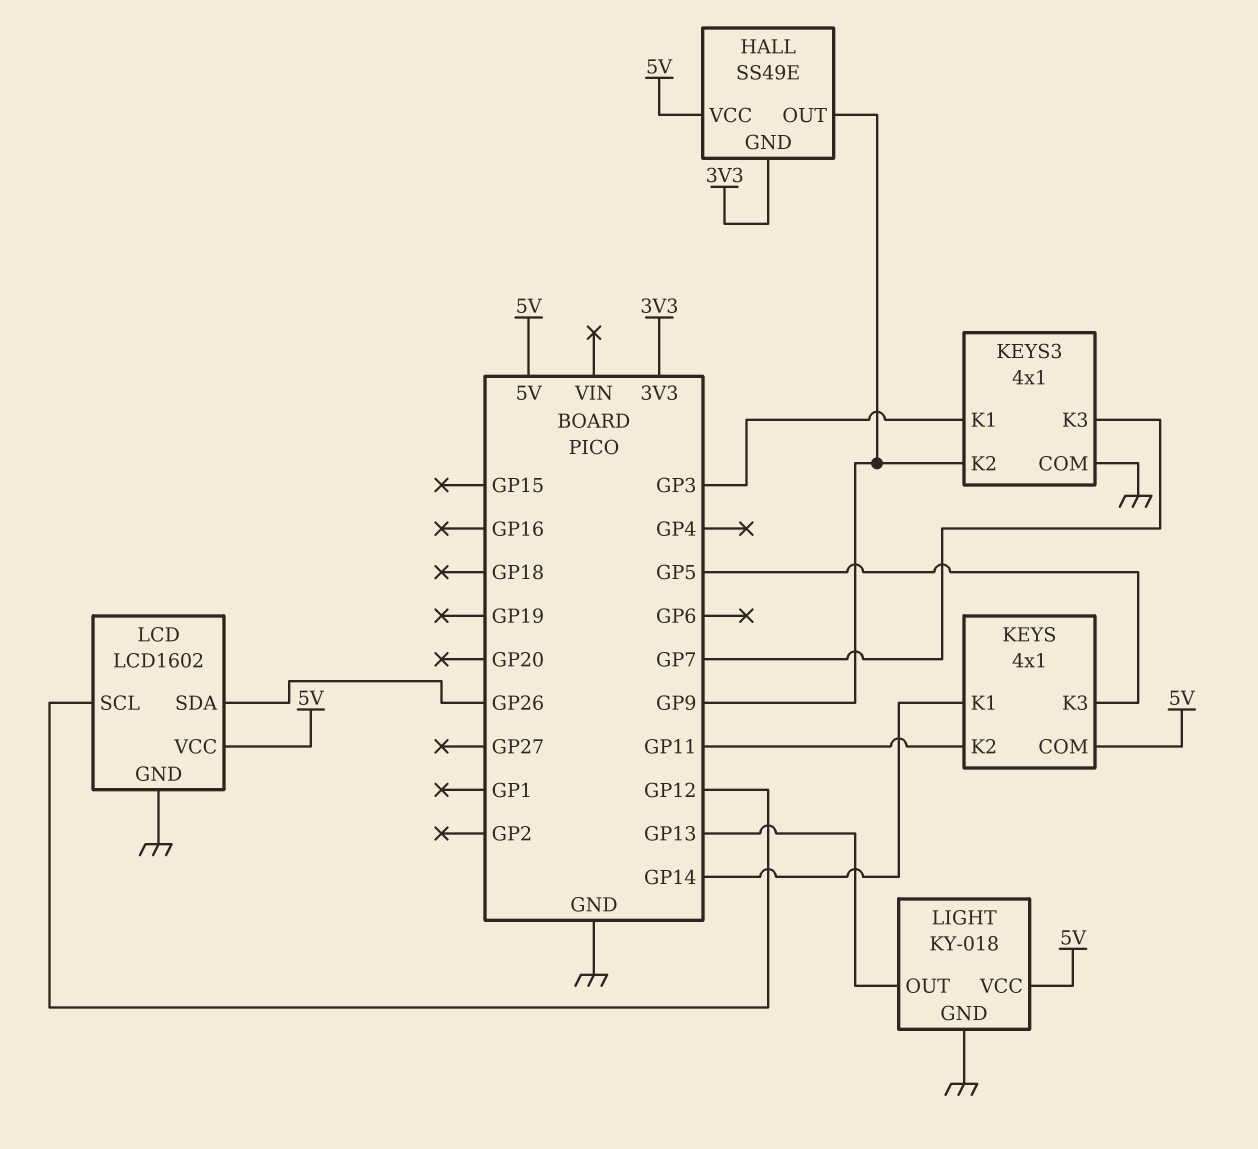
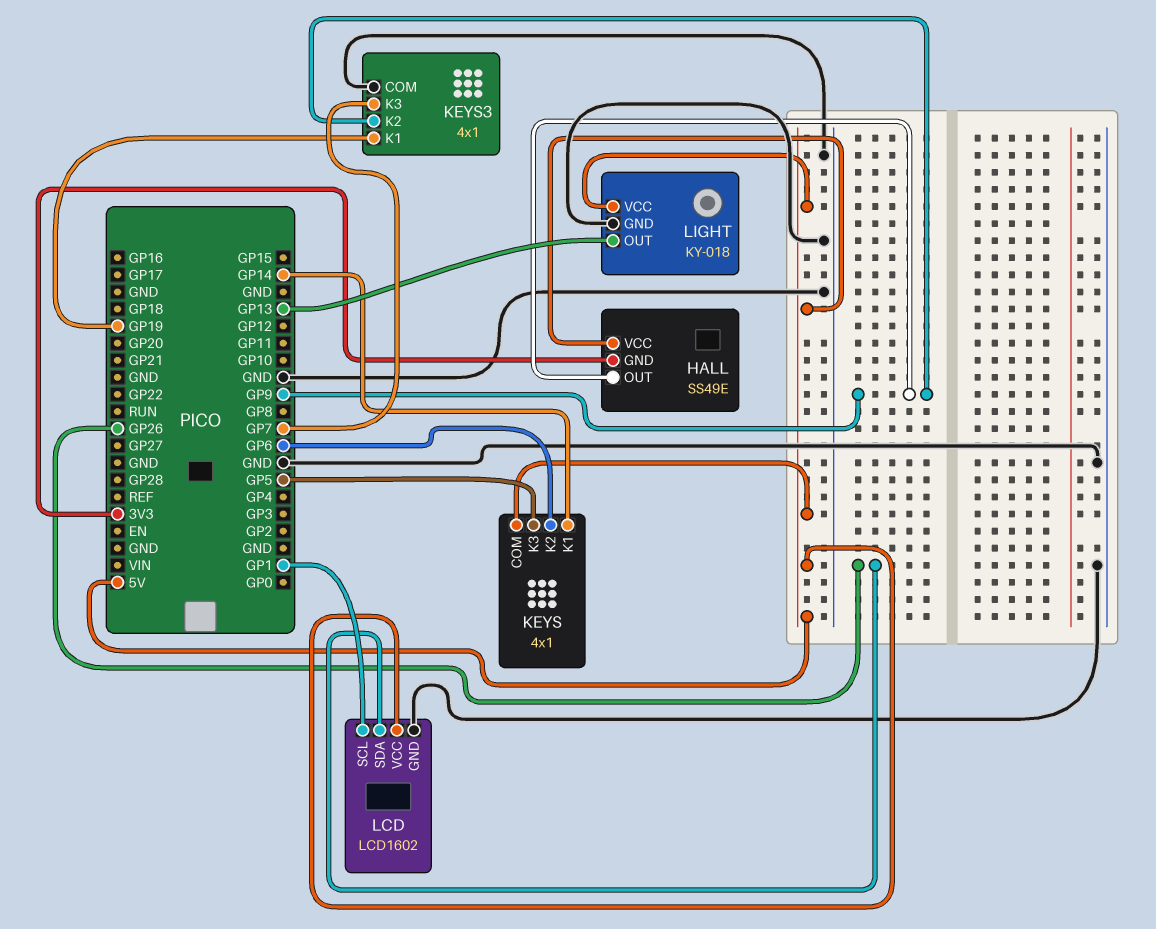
KEYS pin K2: GP11 -> GP6
KEYS3 pin K1: GP3 -> GP19
LCD pin SCL: GP12 -> GP1

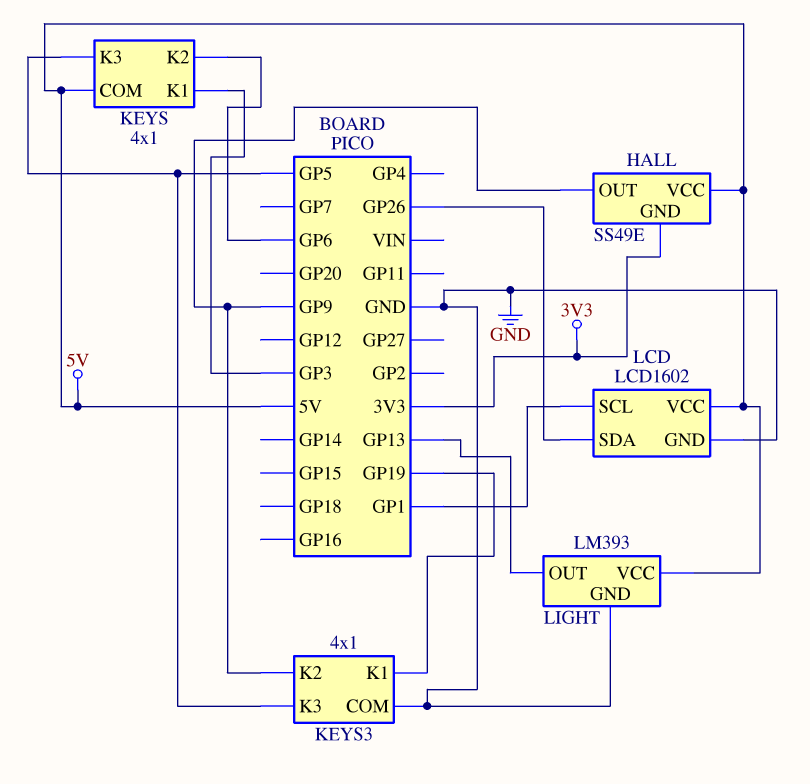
KEYS pin K1: GP14 -> GP3
KEYS3 pin K3: GP7 -> GP5
LIGHT: KY-018 -> LM393

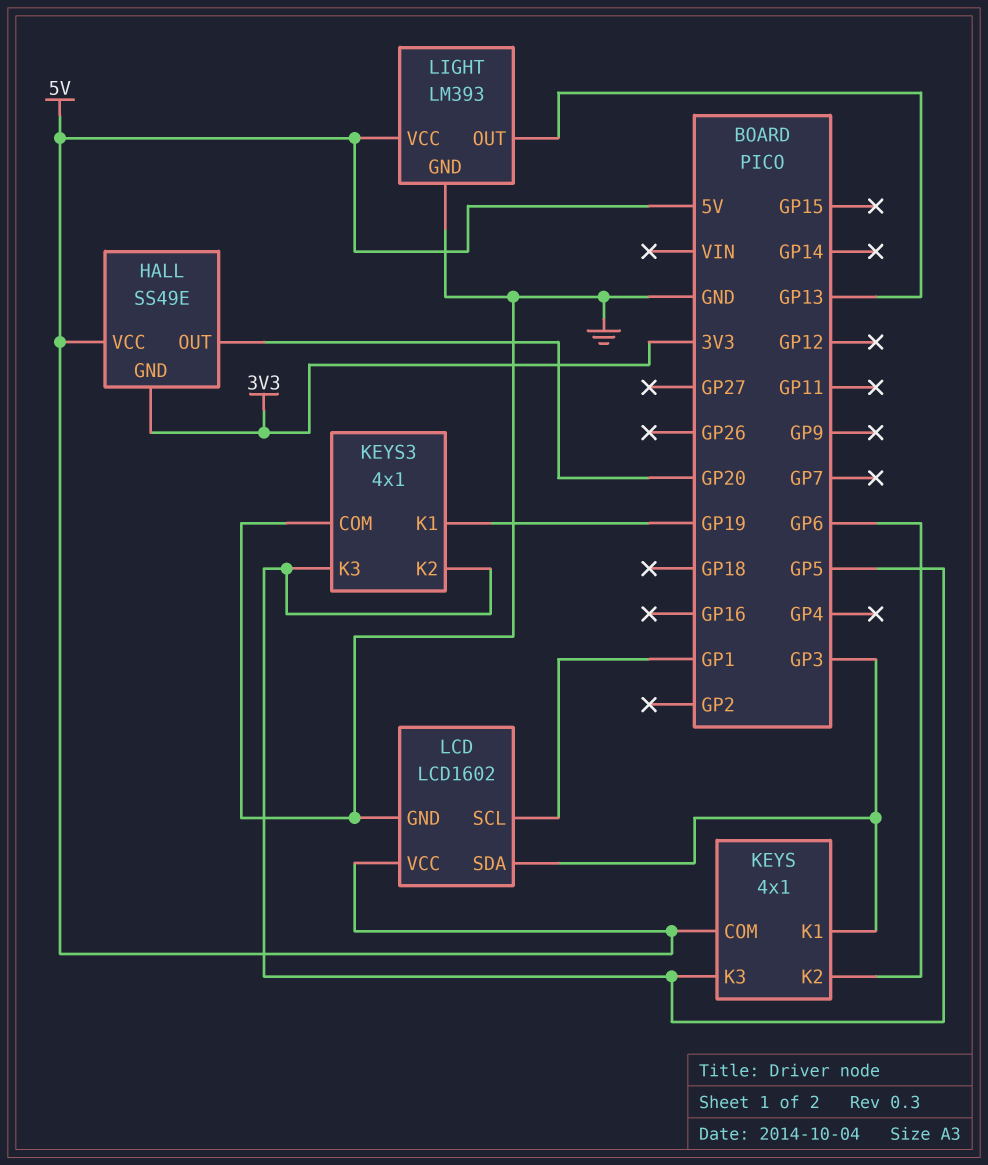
HALL pin OUT: GP9 -> GP20
KEYS3 pin K2: GP9 -> GP5
LCD pin SDA: GP26 -> GP3

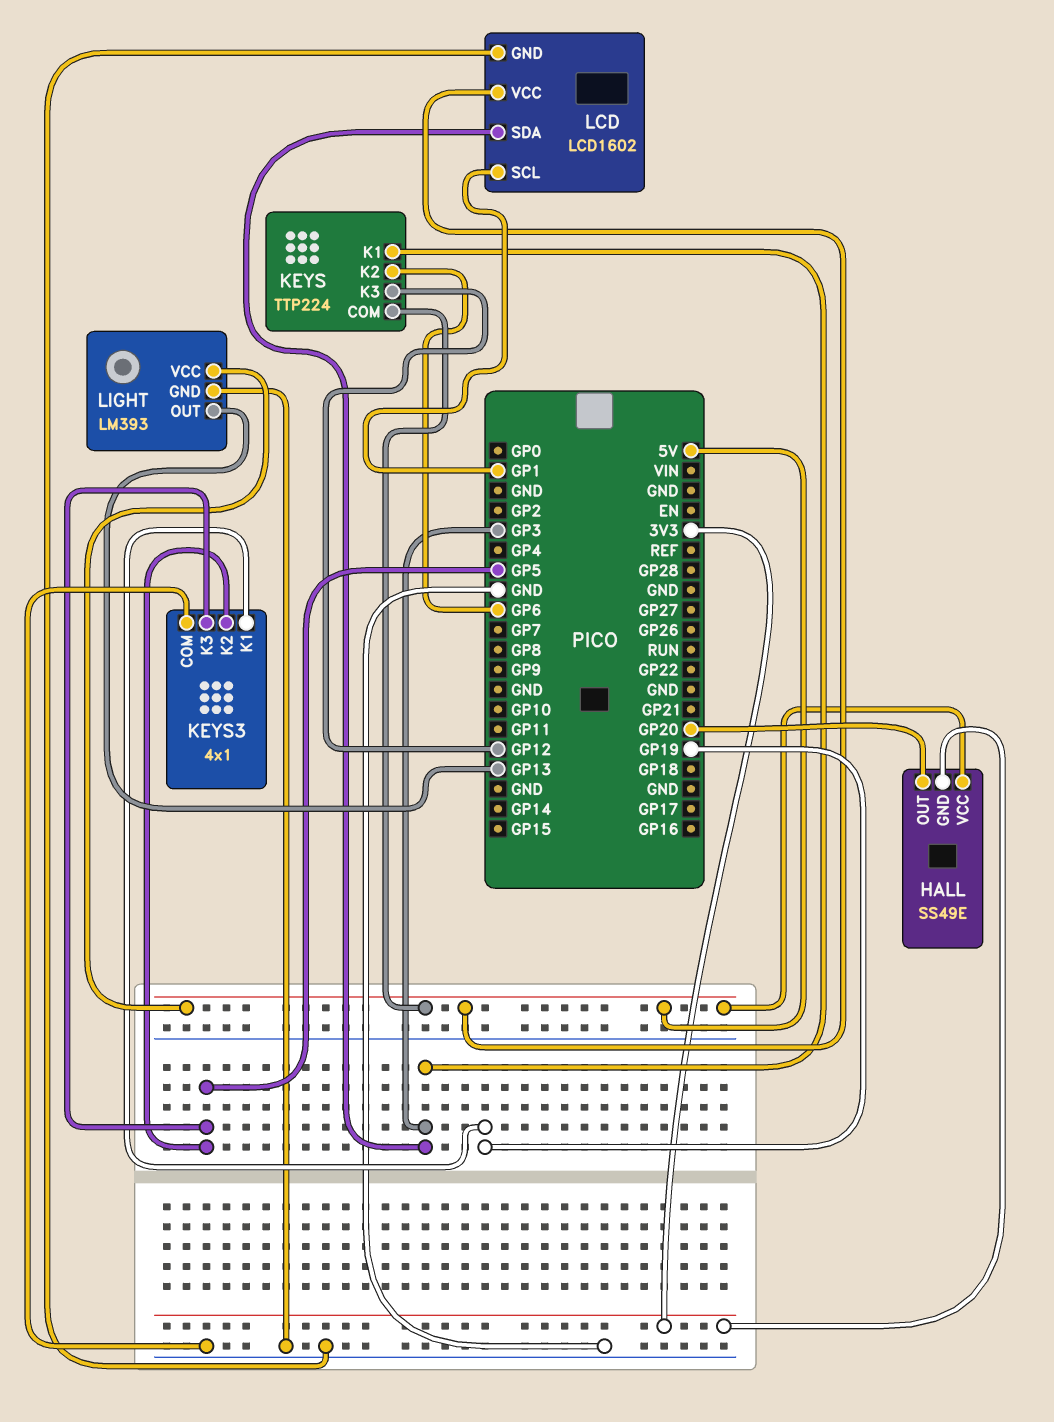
KEYS: 4x1 -> TTP224
KEYS pin K3: GP5 -> GP12

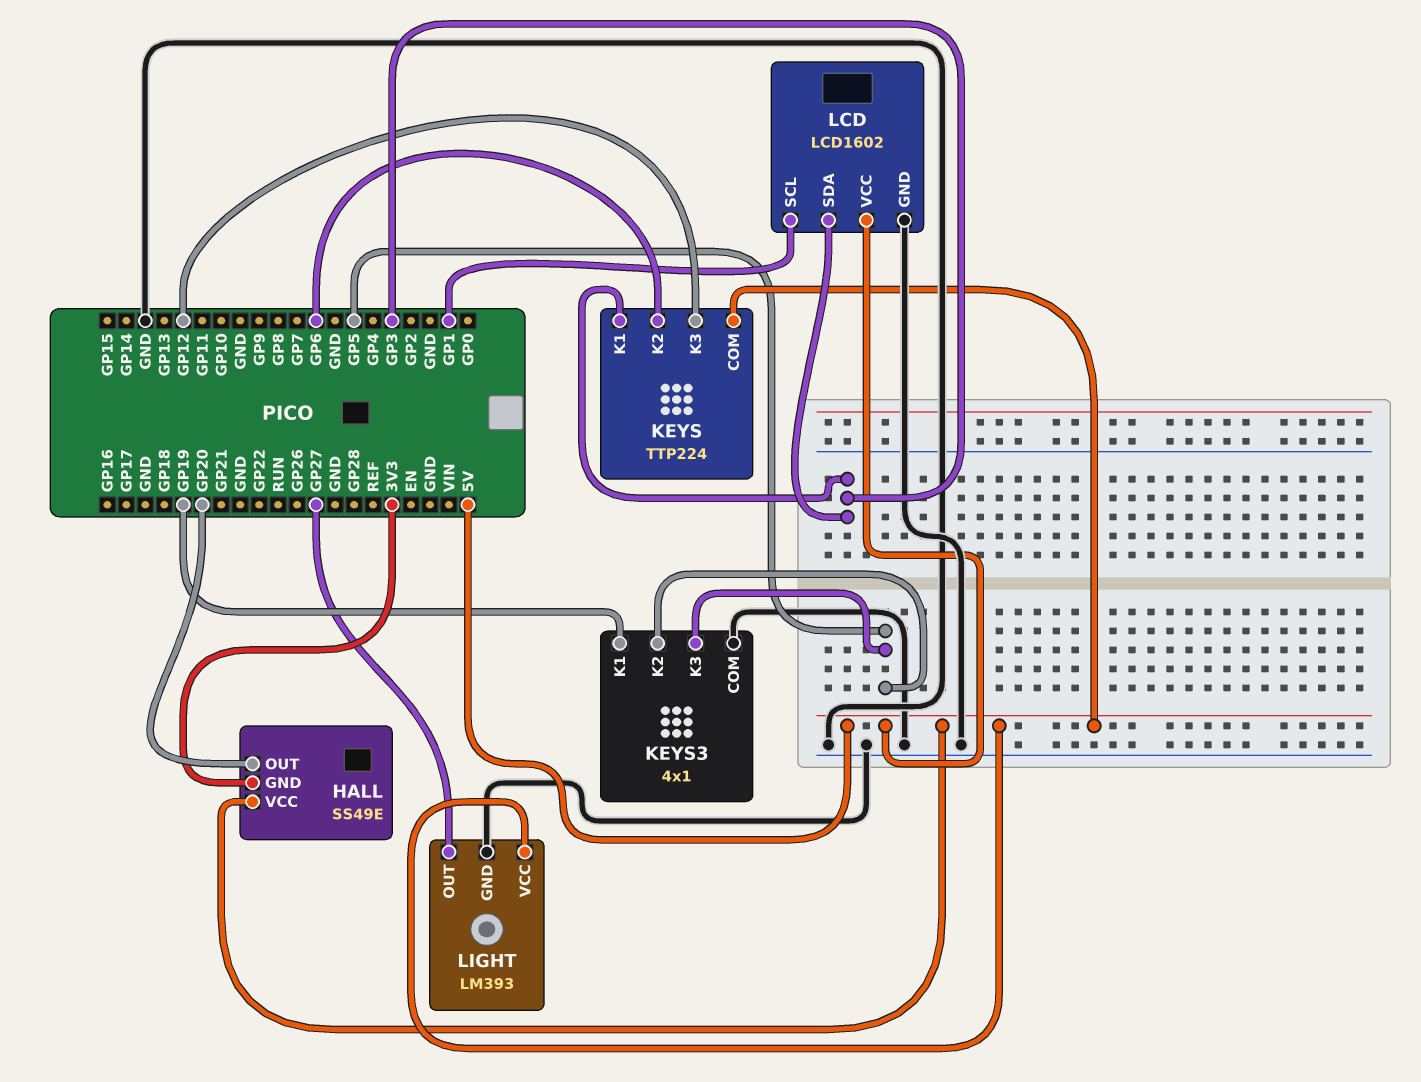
LIGHT pin OUT: GP13 -> GP27

